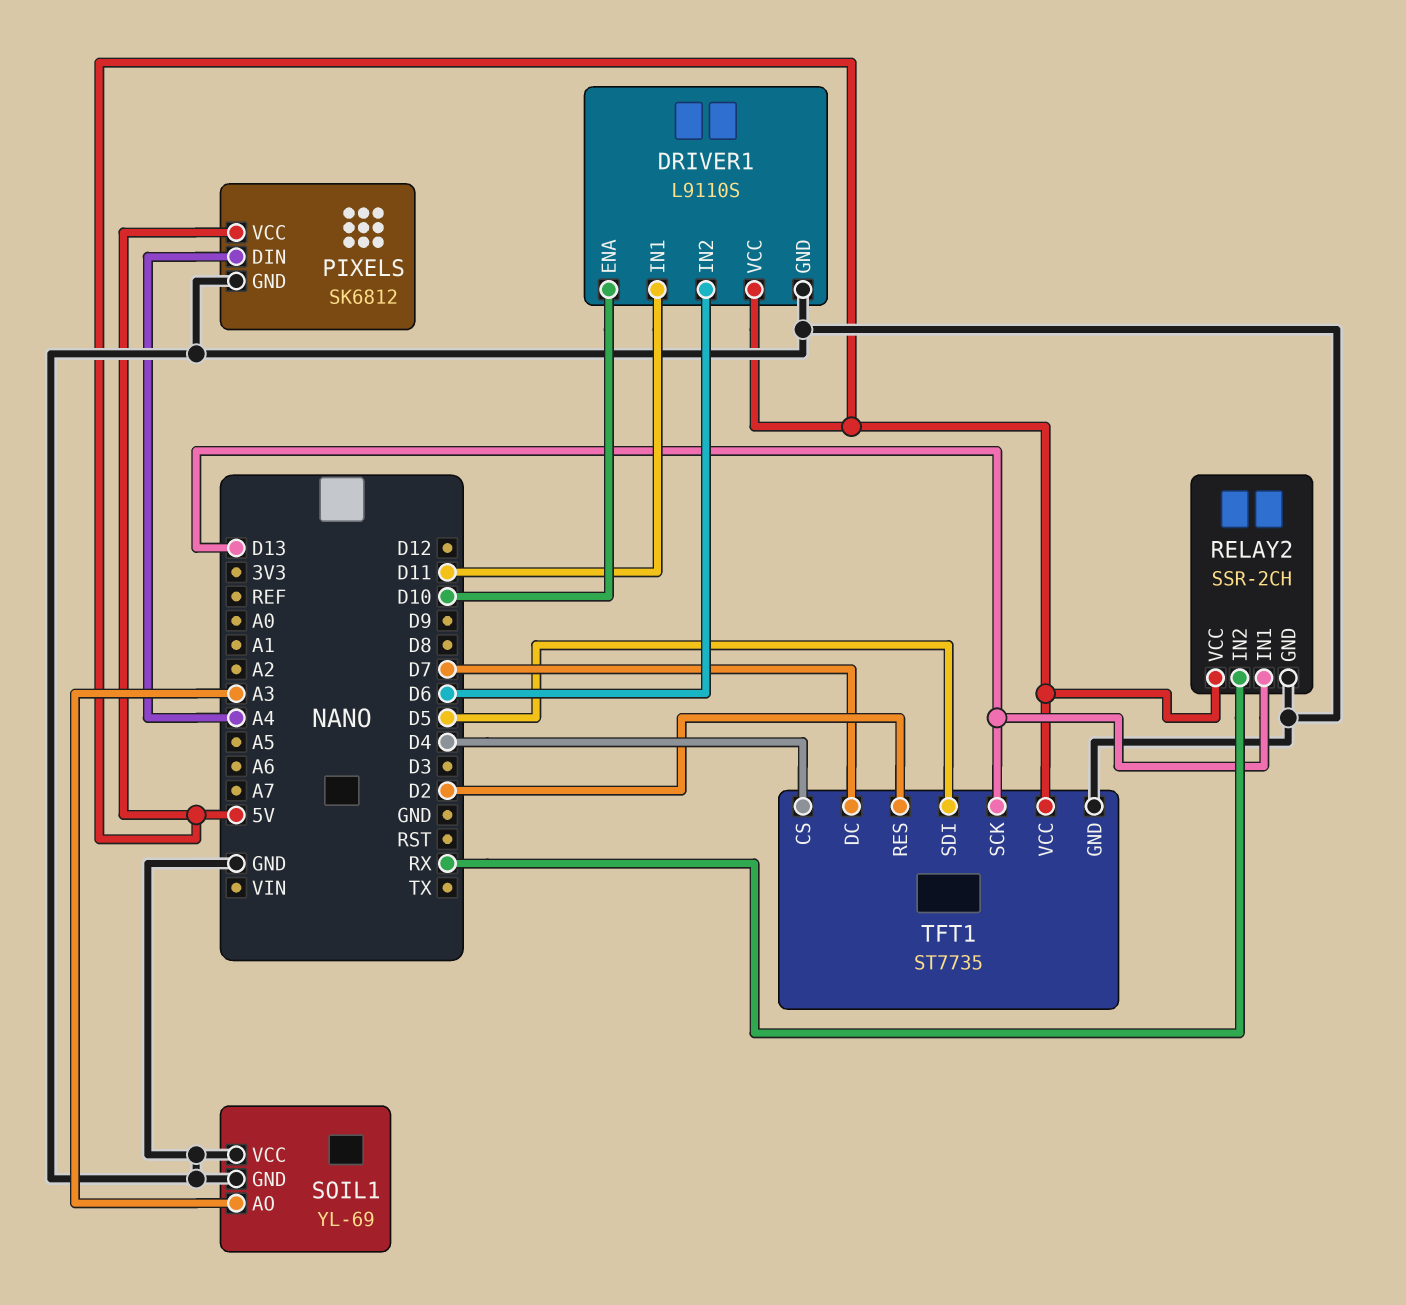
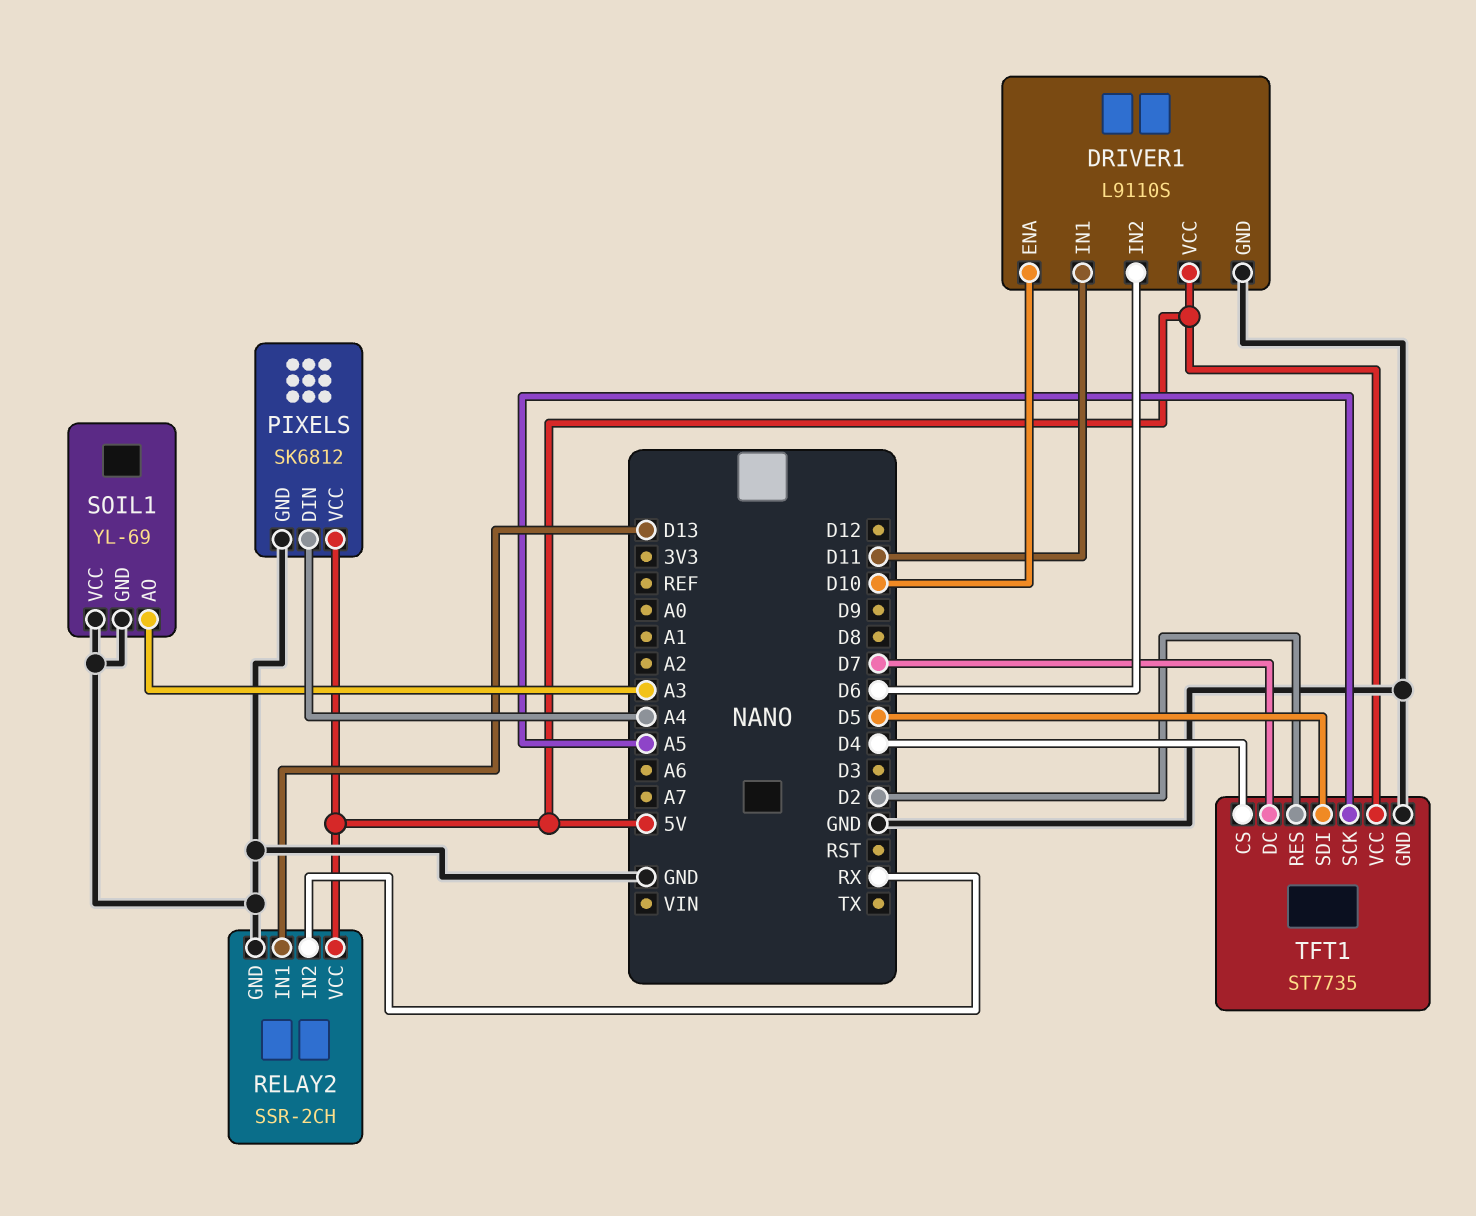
TFT1 pin SCK: D13 -> A5

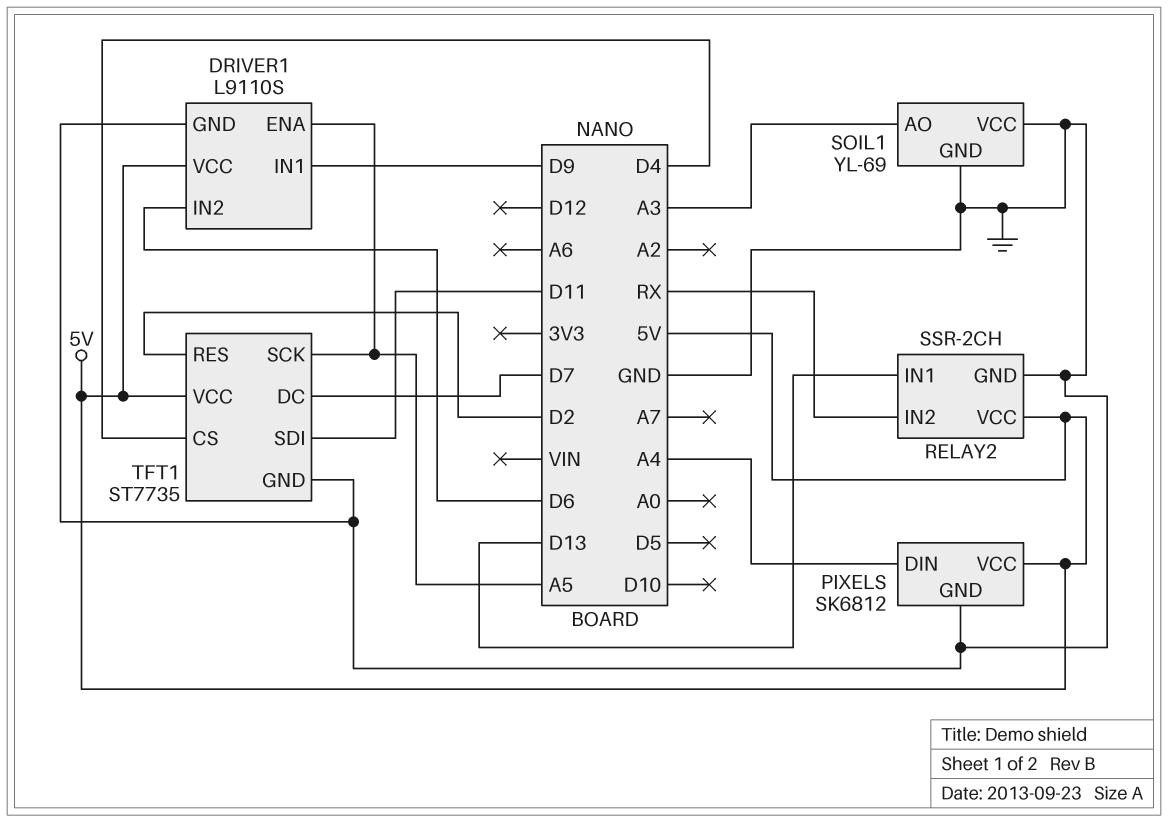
DRIVER1 pin ENA: D10 -> A5
DRIVER1 pin IN1: D11 -> D9
TFT1 pin SDI: D5 -> D11

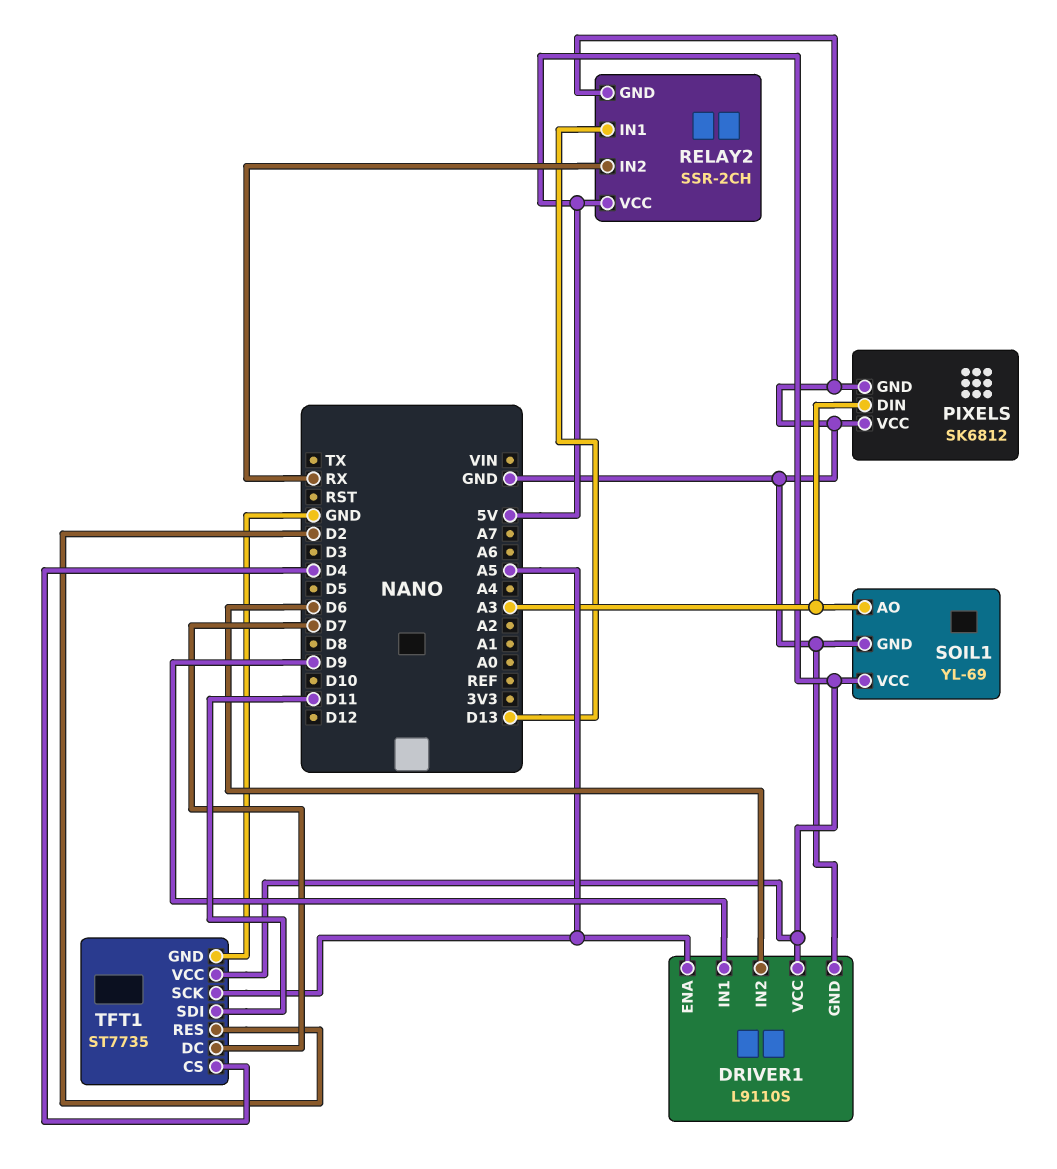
PIXELS pin DIN: A4 -> A3
PIXELS pin VCC: 5V -> GND
SOIL1 pin VCC: GND -> 5V

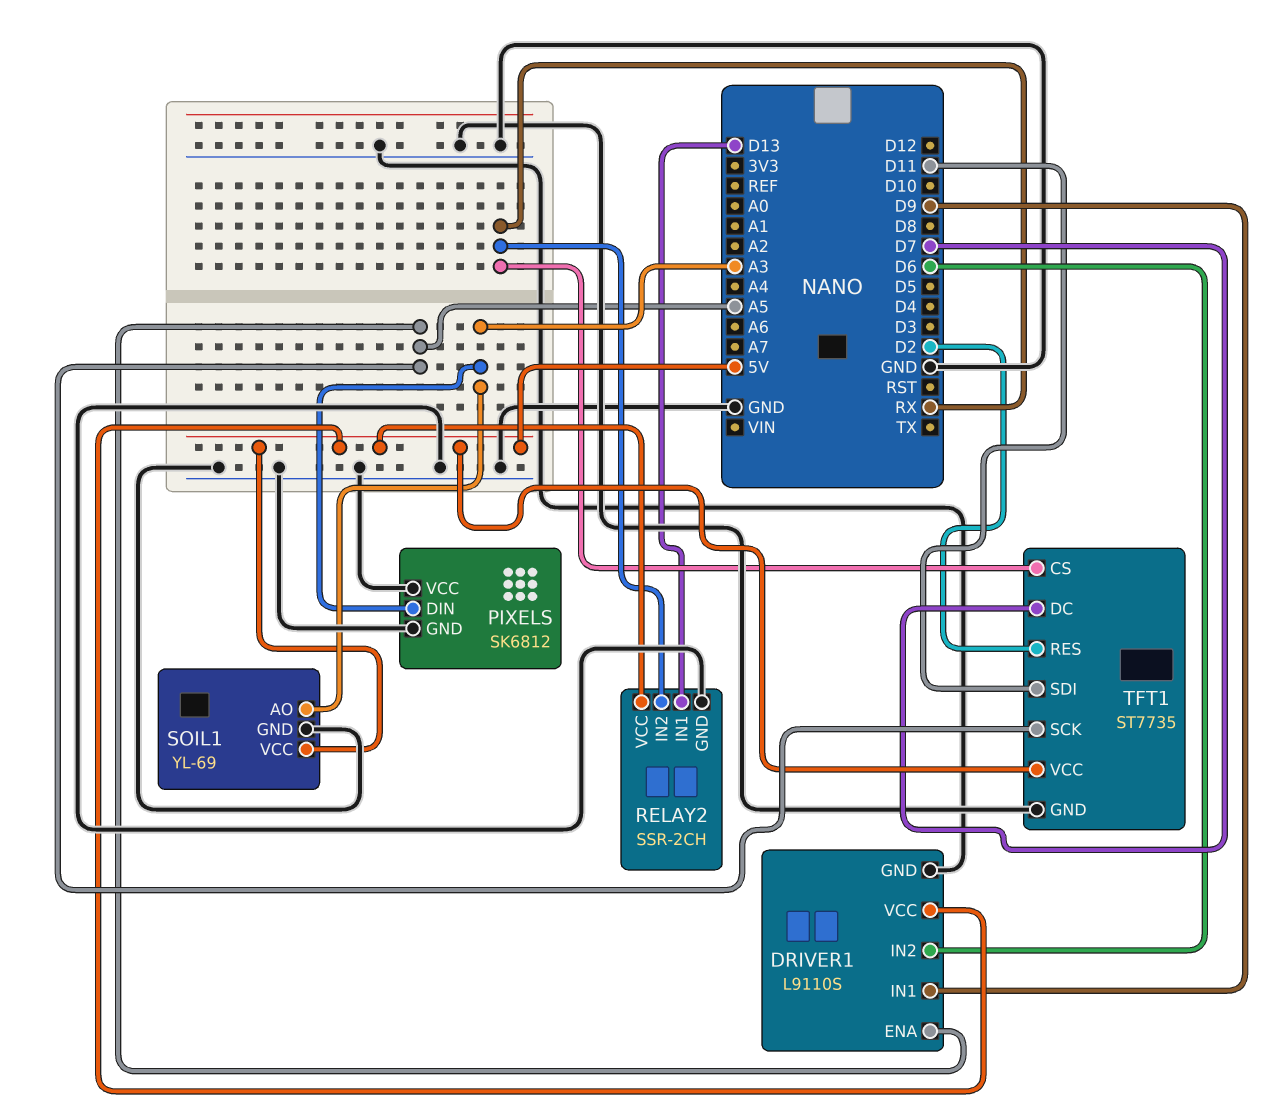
TFT1 pin CS: D4 -> RX

